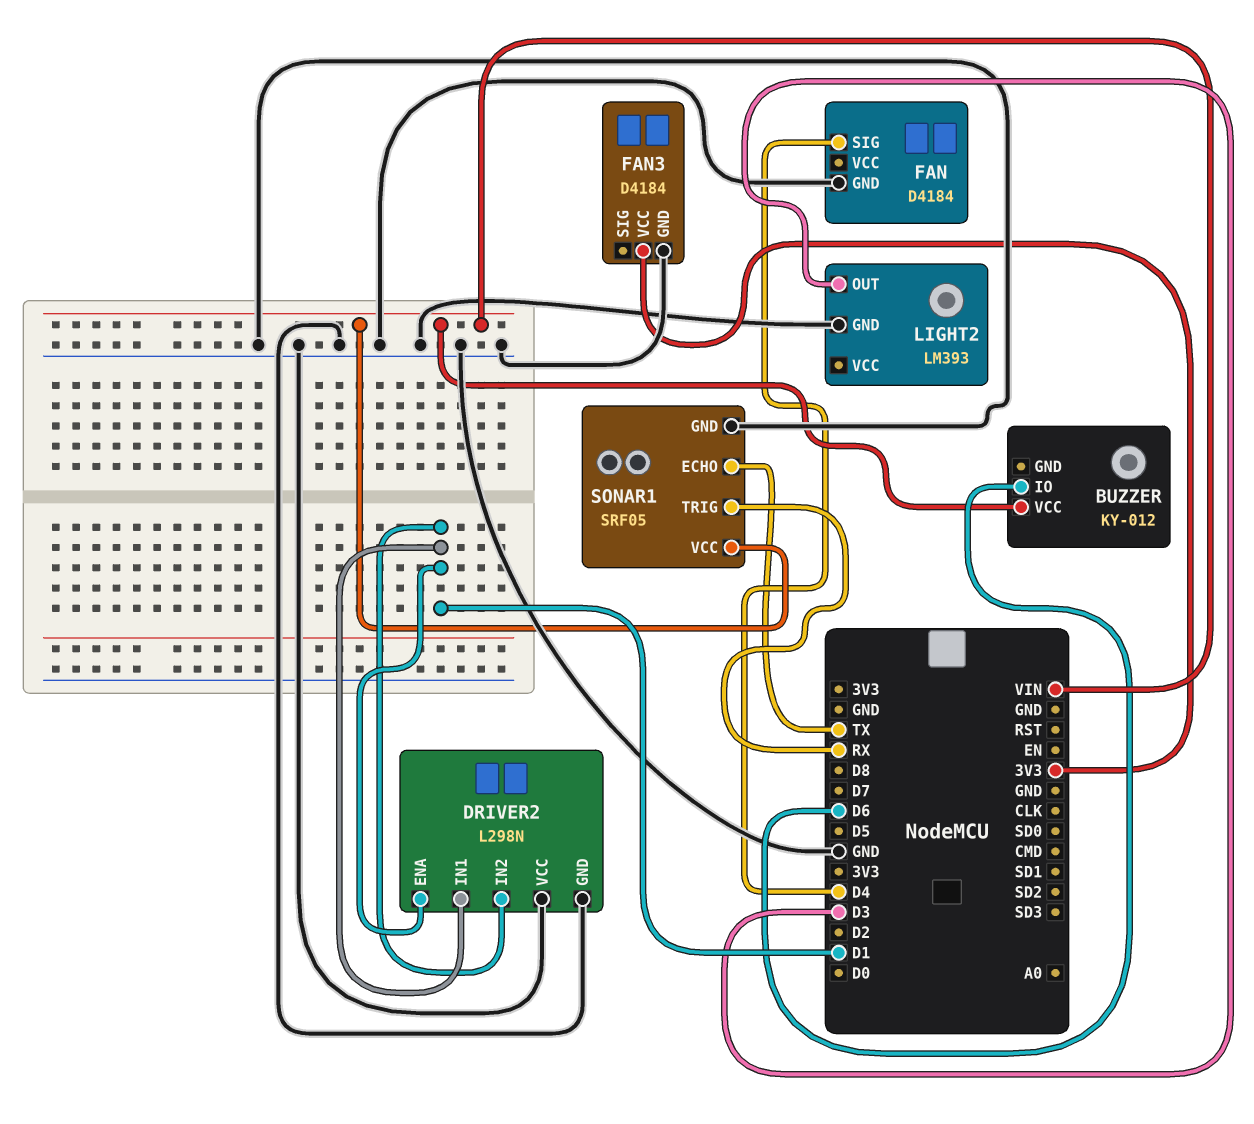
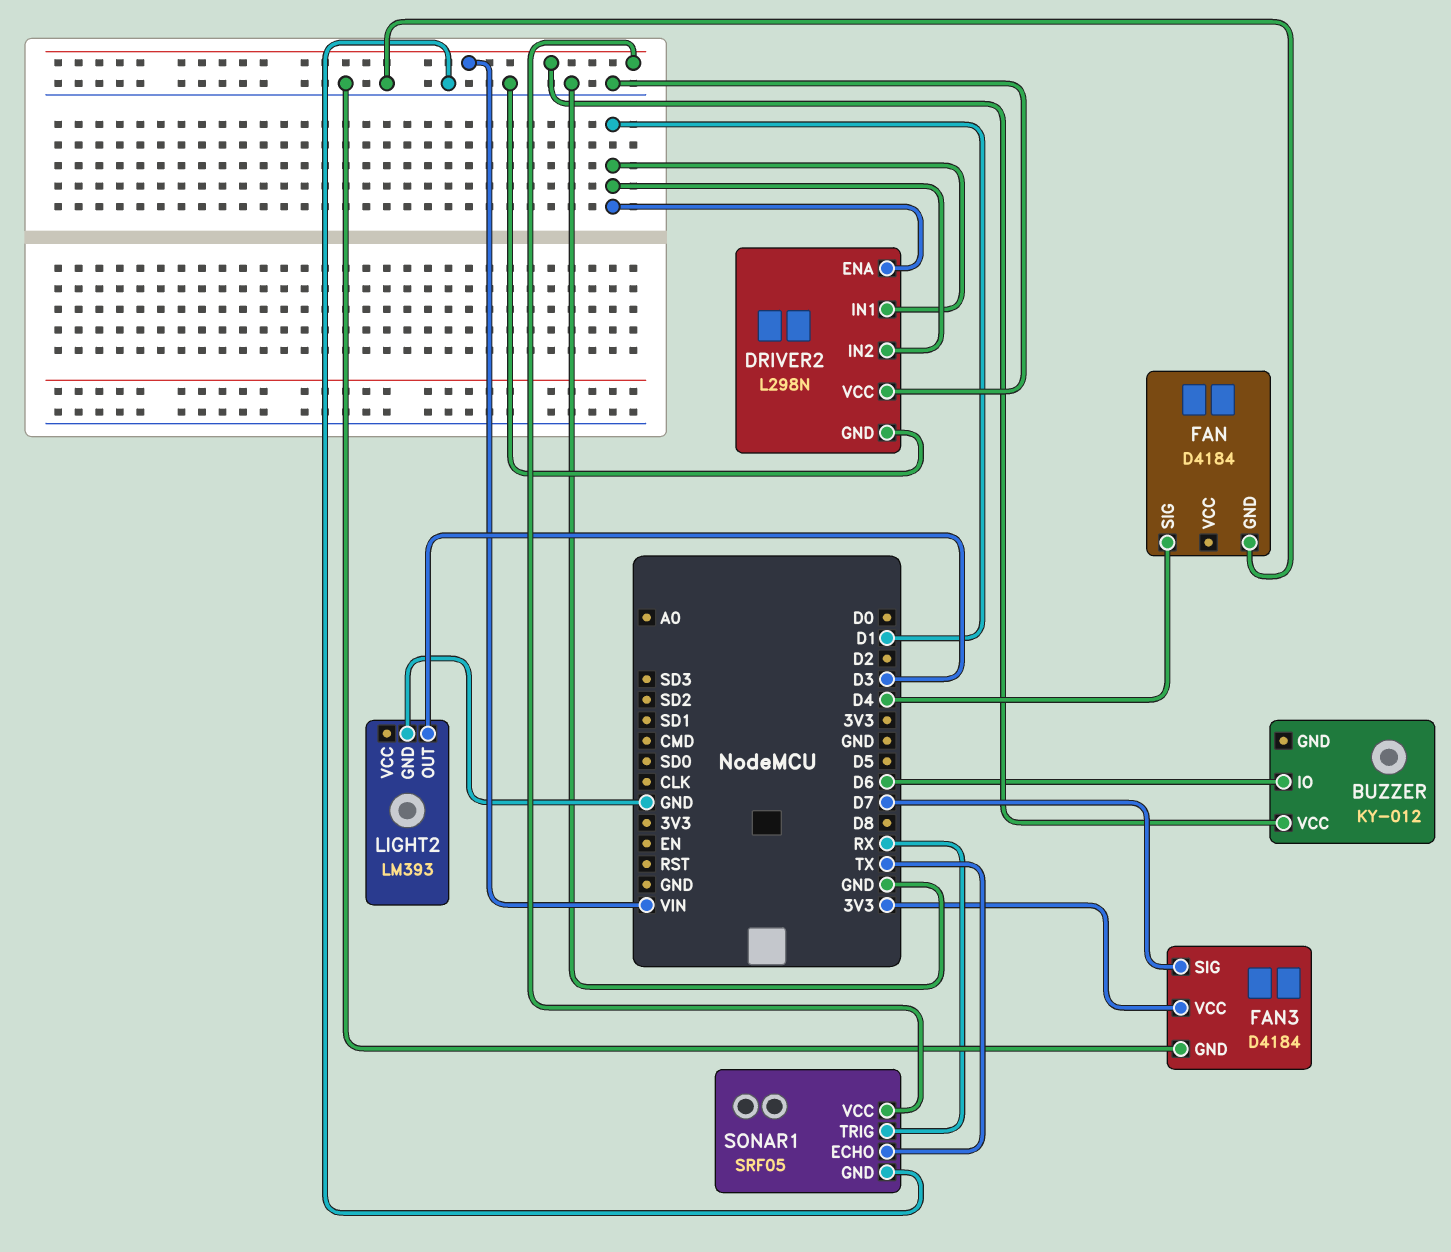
FAN3 pin SIG: none -> D7

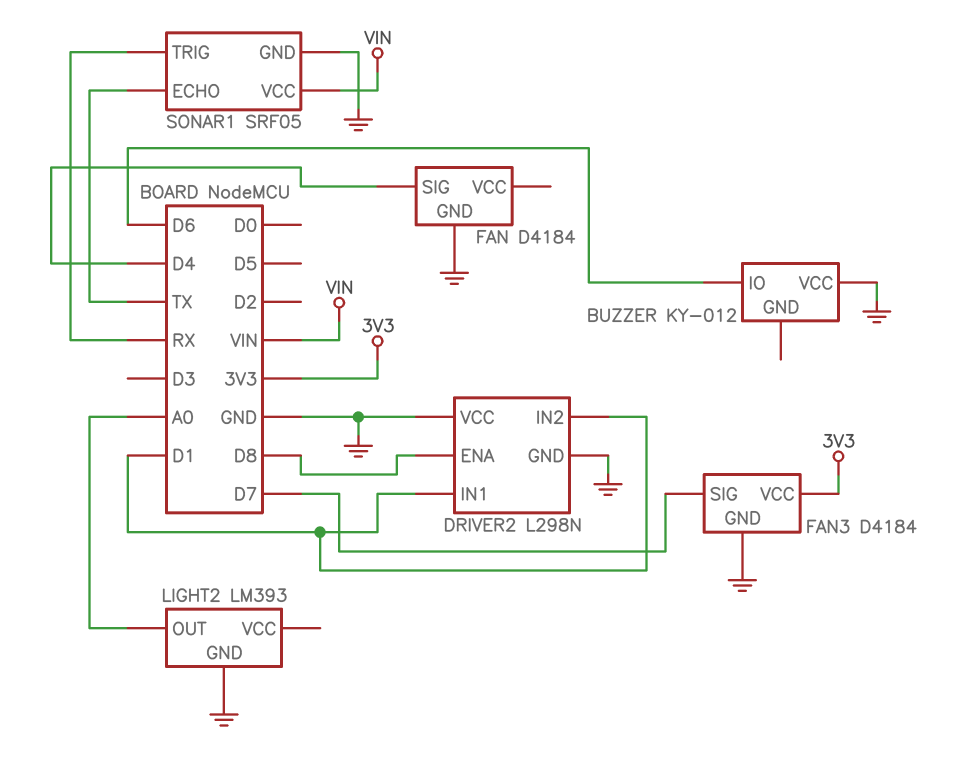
BUZZER pin VCC: VIN -> GND
DRIVER2 pin ENA: D1 -> D8
LIGHT2 pin OUT: D3 -> A0

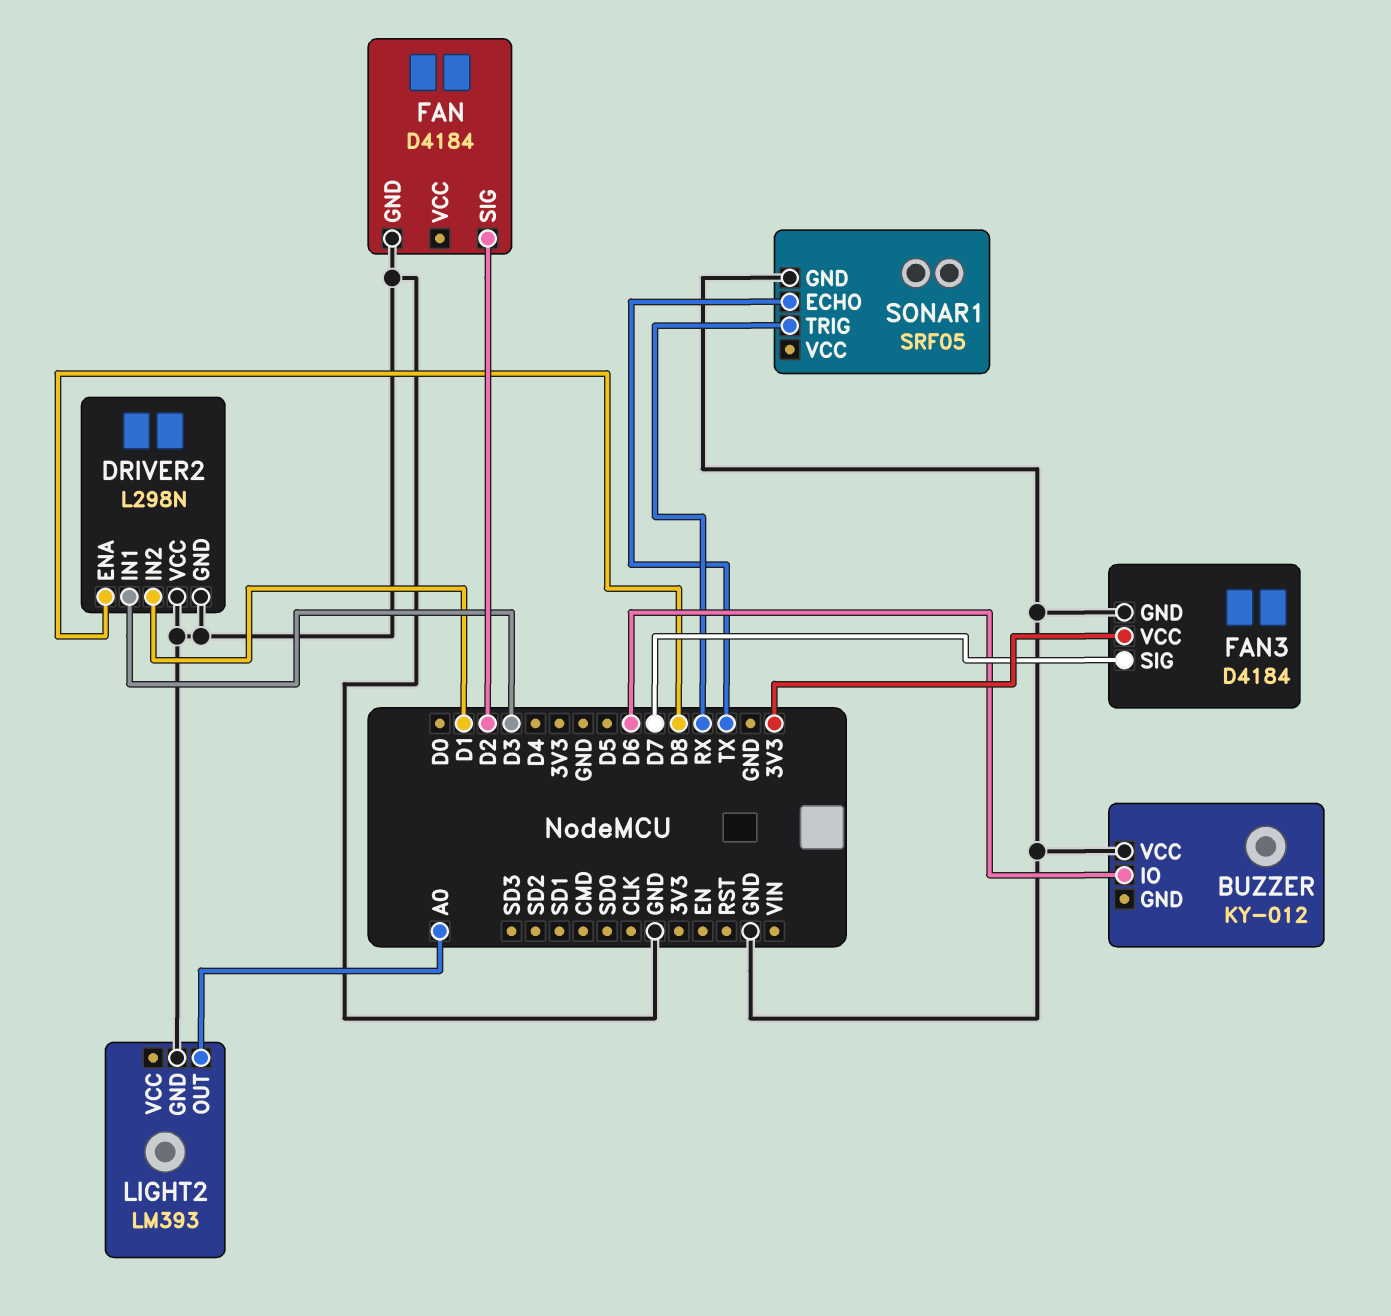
DRIVER2 pin IN1: D1 -> D3
FAN pin SIG: D4 -> D2
SONAR1 pin VCC: VIN -> none

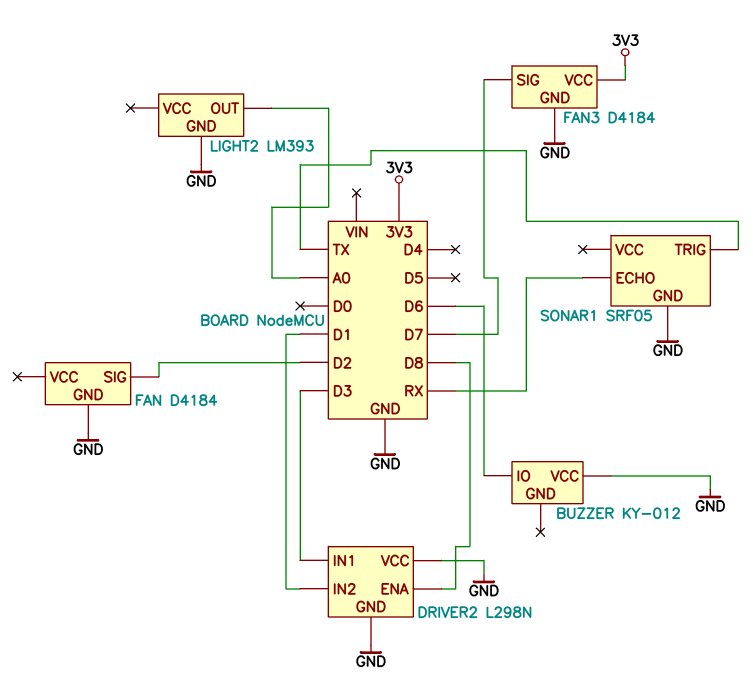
SONAR1 pin ECHO: TX -> RX
SONAR1 pin TRIG: RX -> TX

